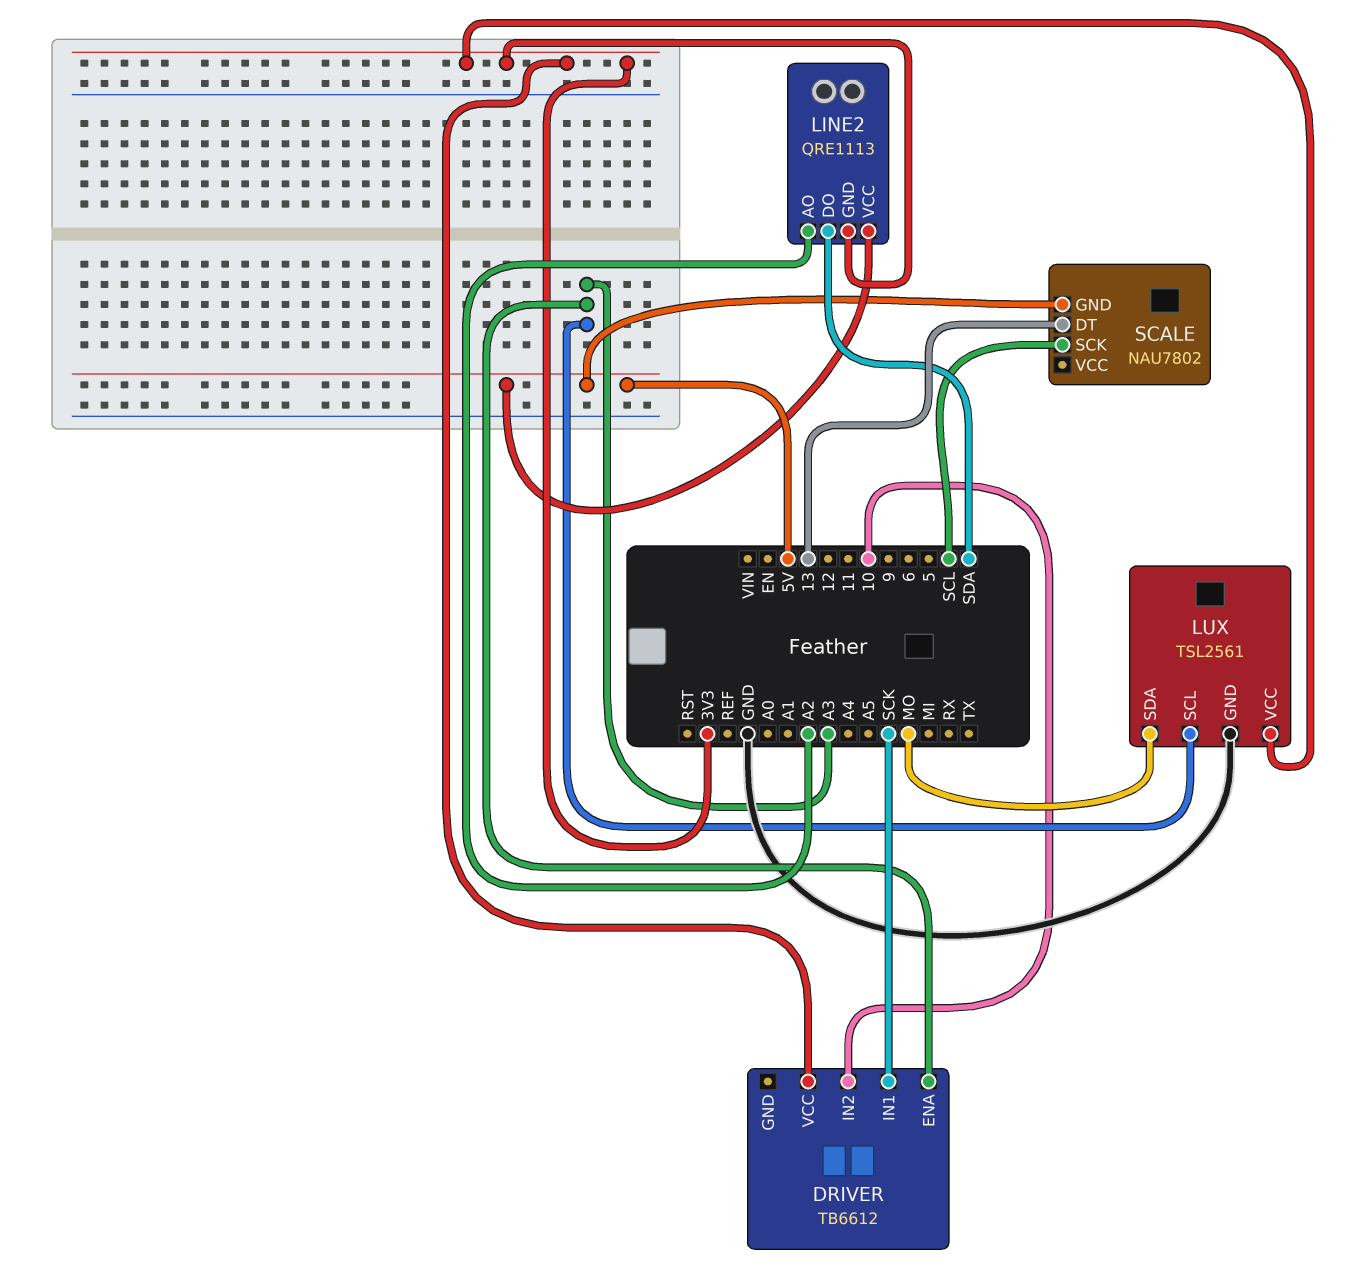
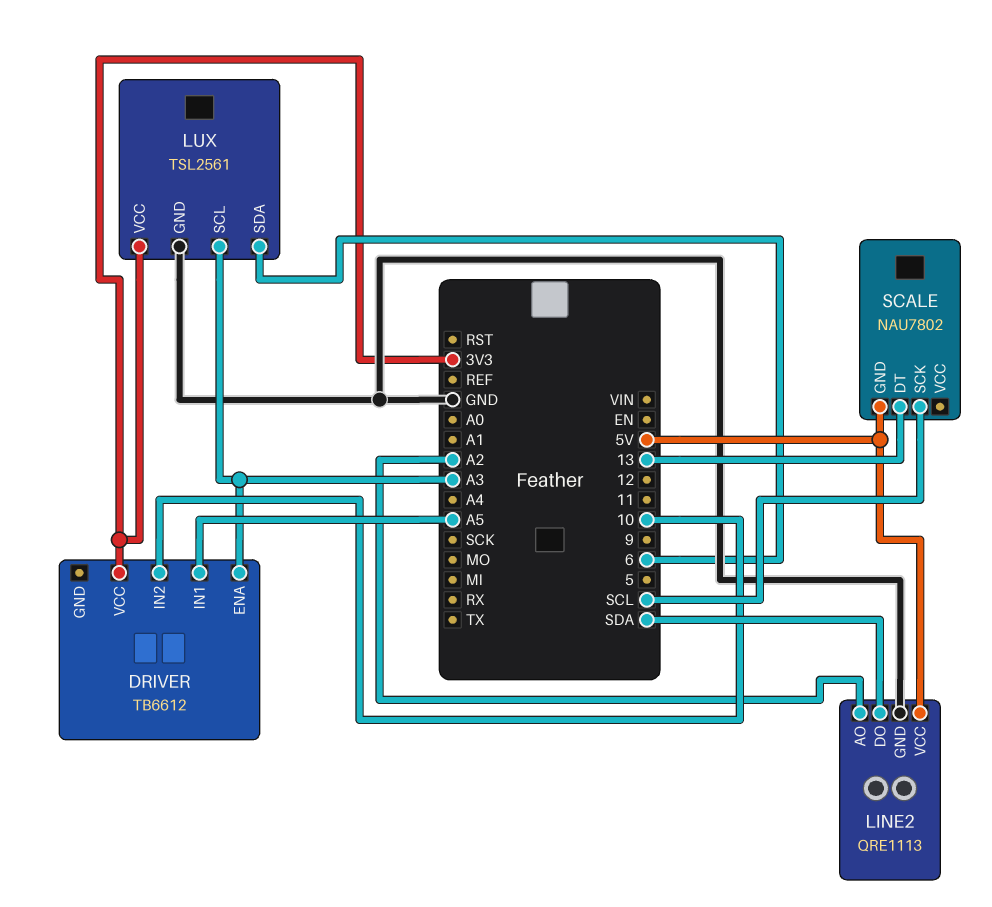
DRIVER pin IN1: SCK -> A5
LINE2 pin GND: 3V3 -> GND
LUX pin SDA: MO -> 6

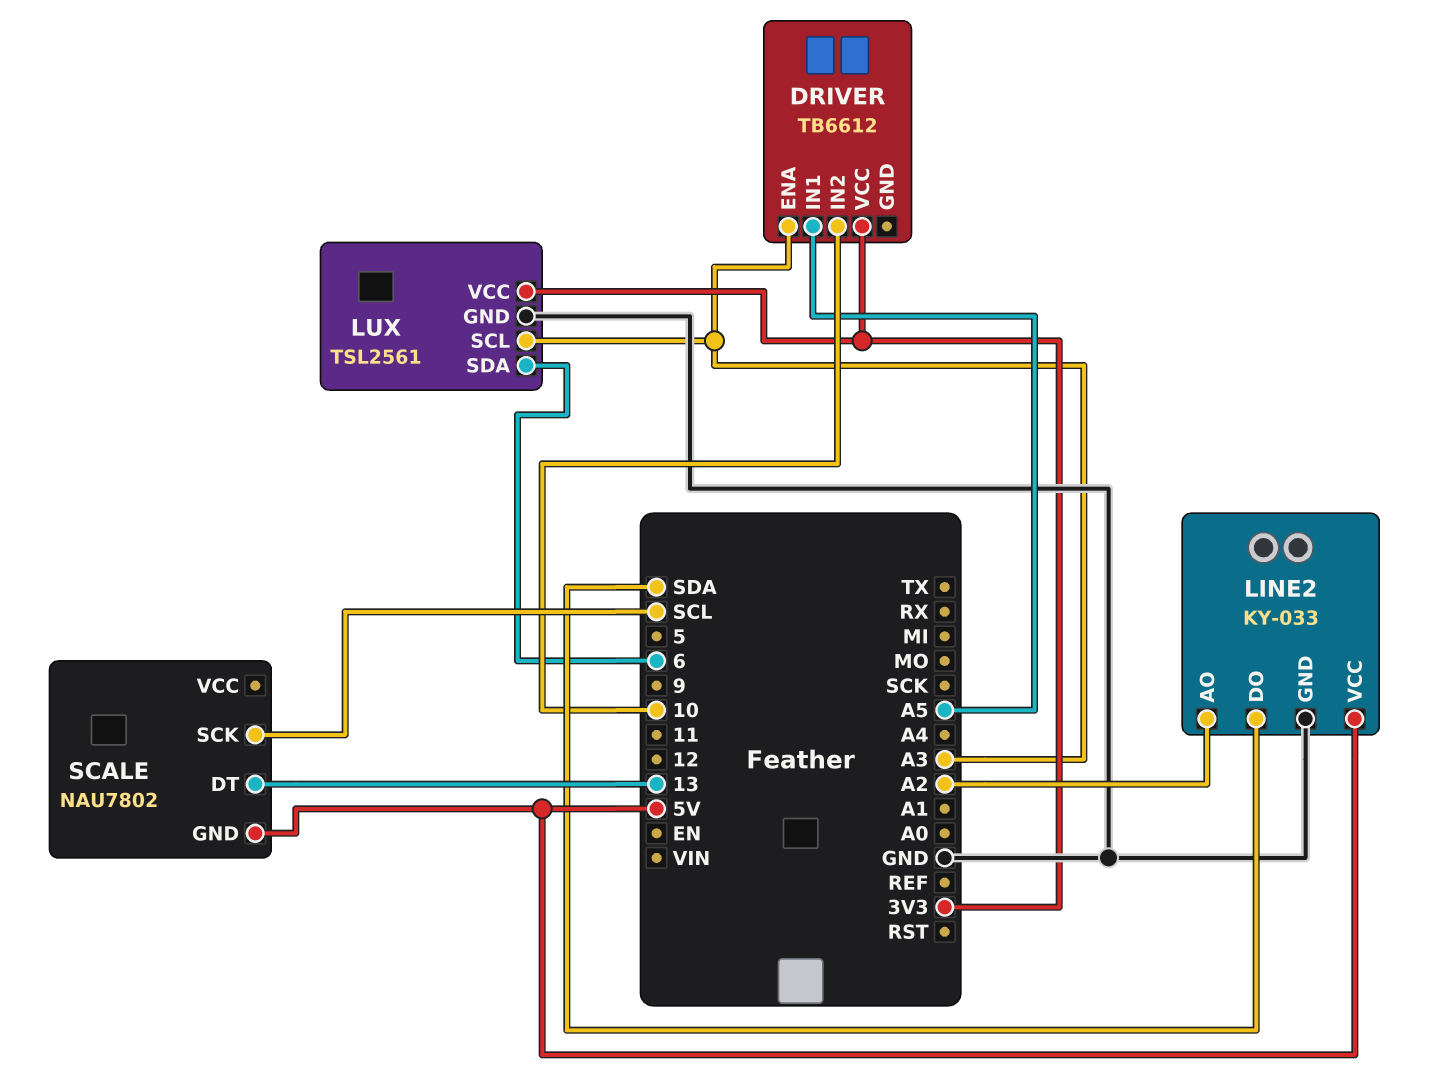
LINE2: QRE1113 -> KY-033

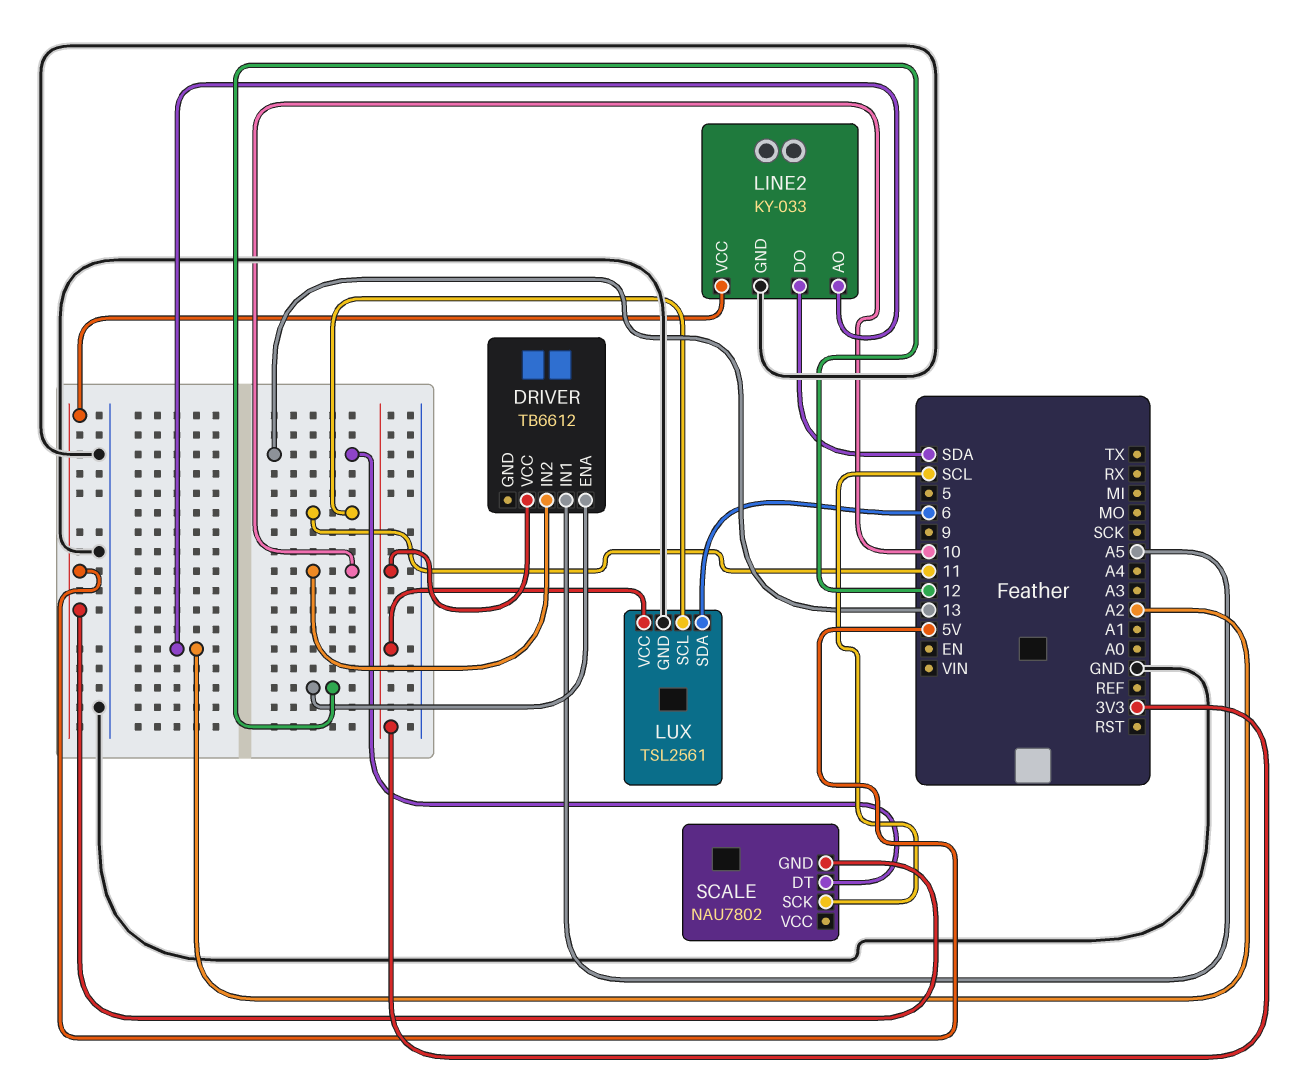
DRIVER pin ENA: A3 -> 12
LUX pin SCL: A3 -> 11

